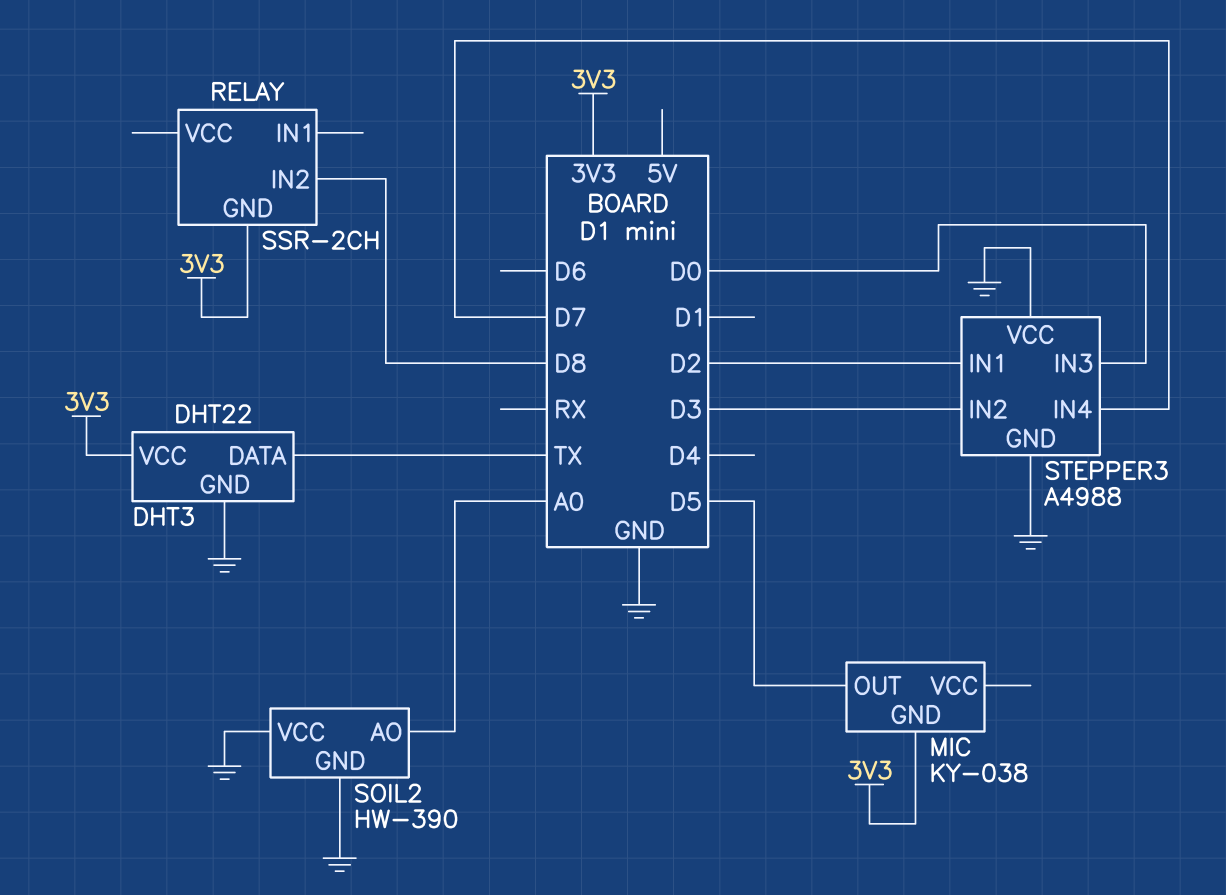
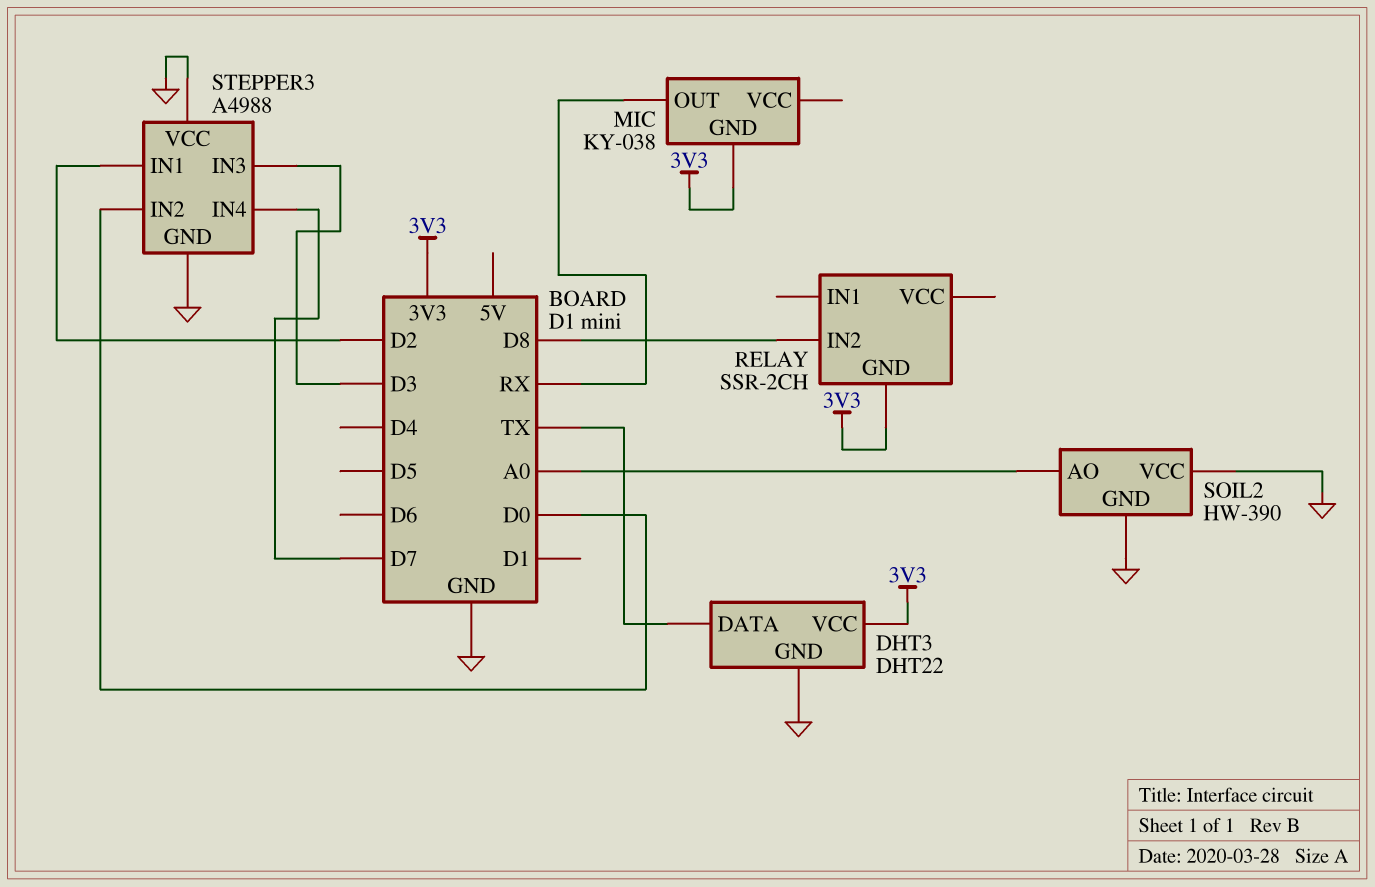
MIC pin OUT: D5 -> RX
STEPPER3 pin IN2: D3 -> D0
STEPPER3 pin IN3: D0 -> D3

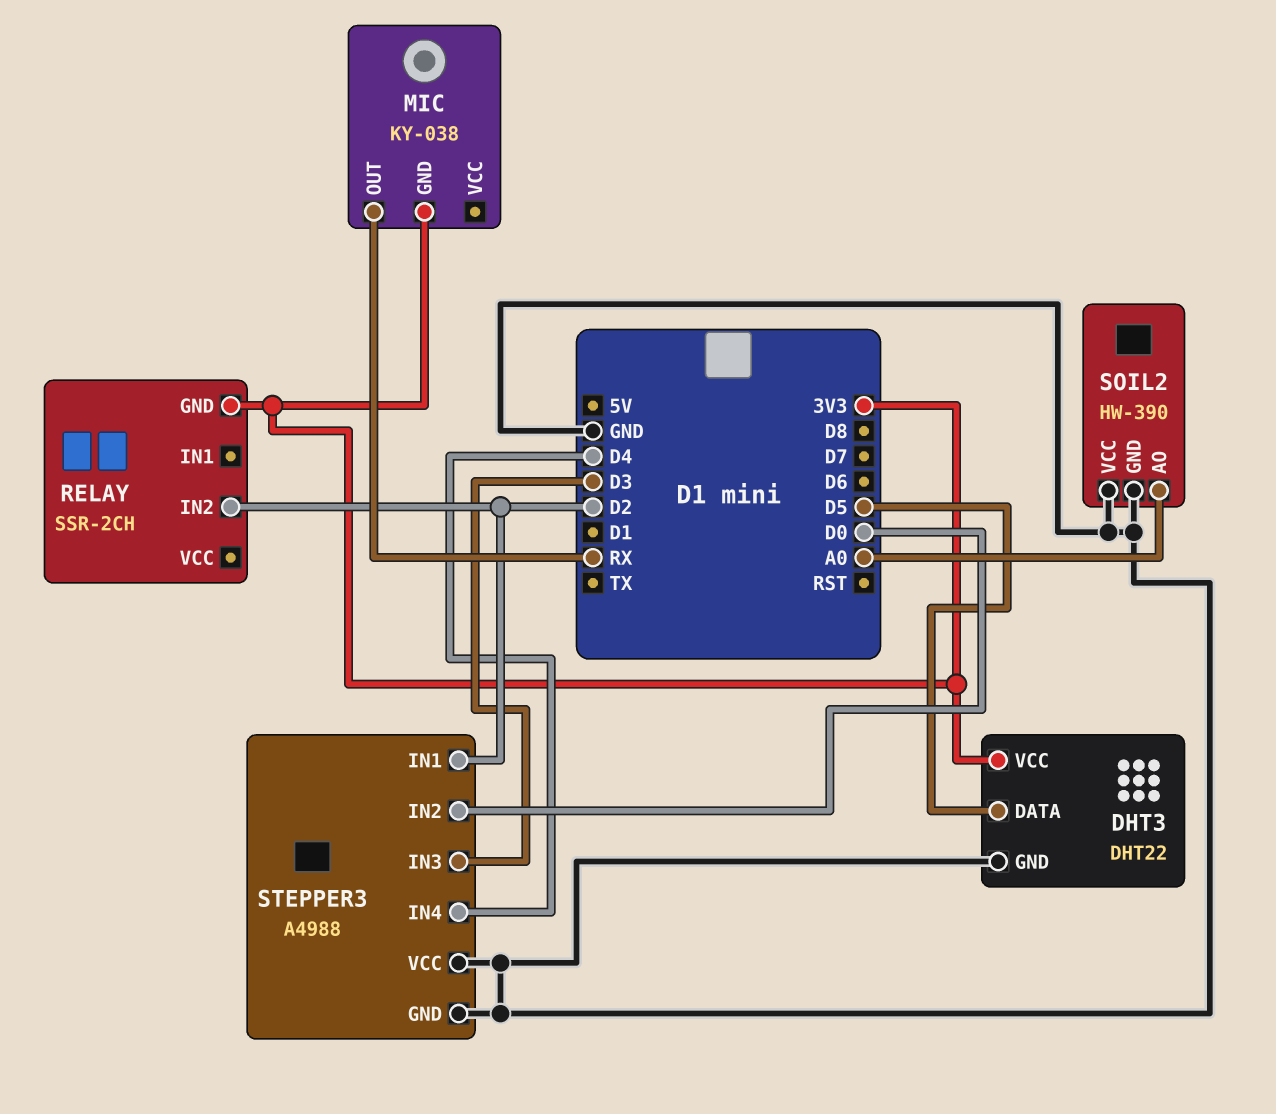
DHT3 pin DATA: TX -> D5
RELAY pin IN2: D8 -> D2
STEPPER3 pin IN4: D7 -> D4

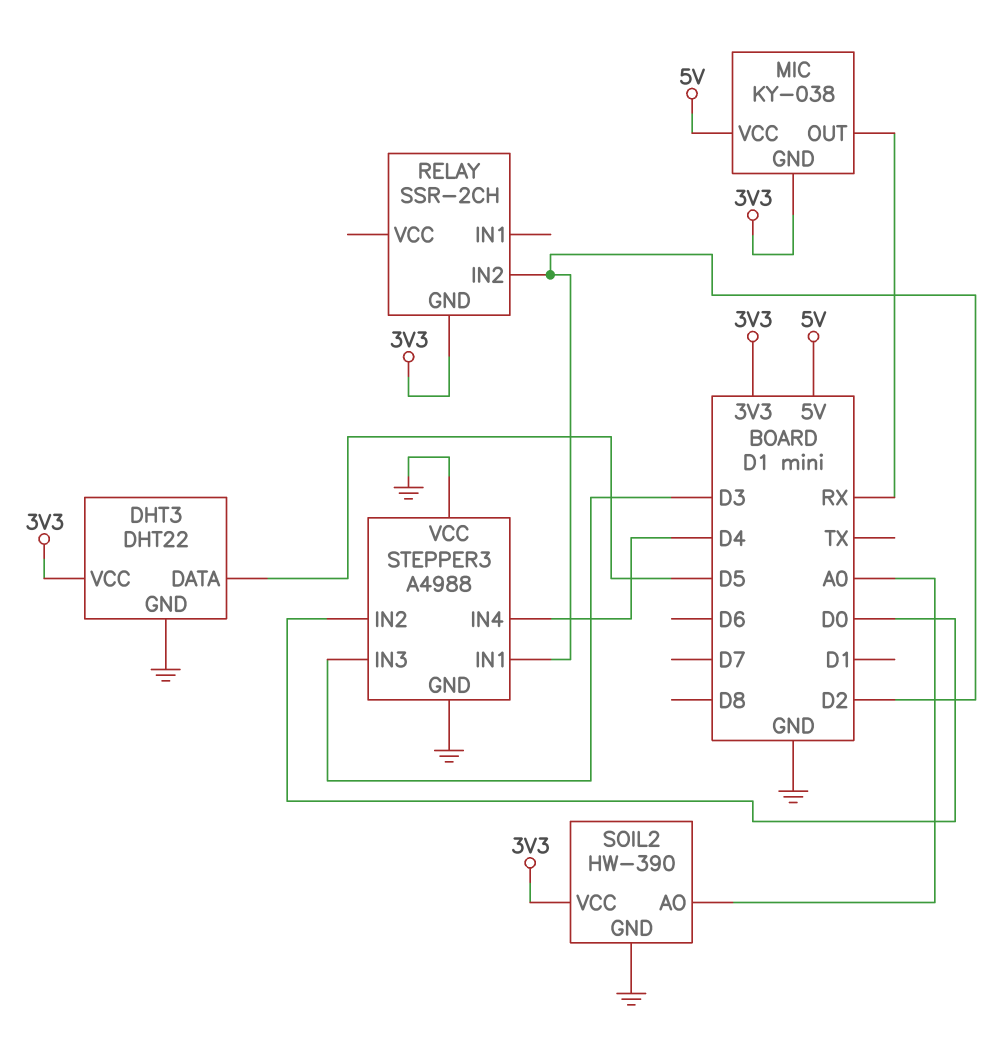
MIC pin VCC: none -> 5V
SOIL2 pin VCC: GND -> 3V3

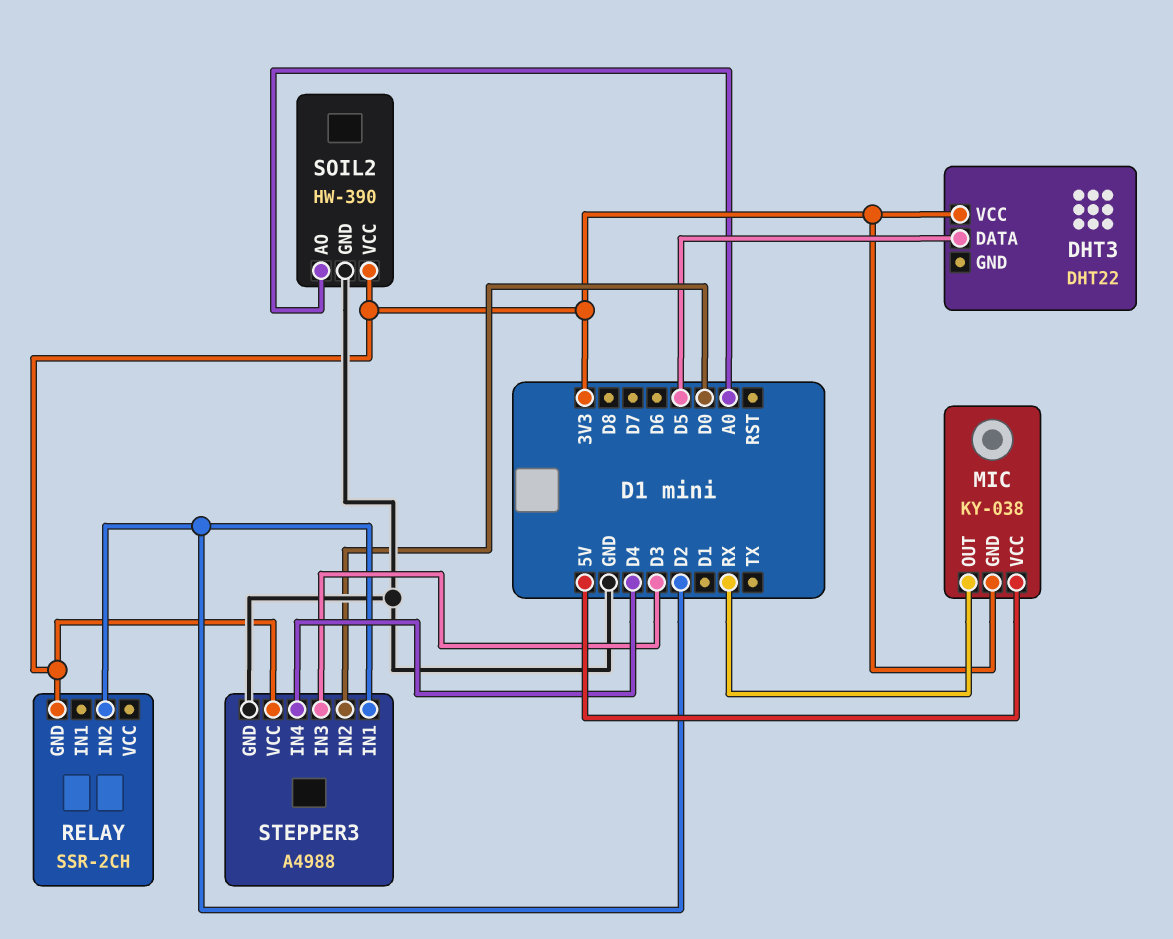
DHT3 pin GND: GND -> none
STEPPER3 pin VCC: GND -> 3V3

